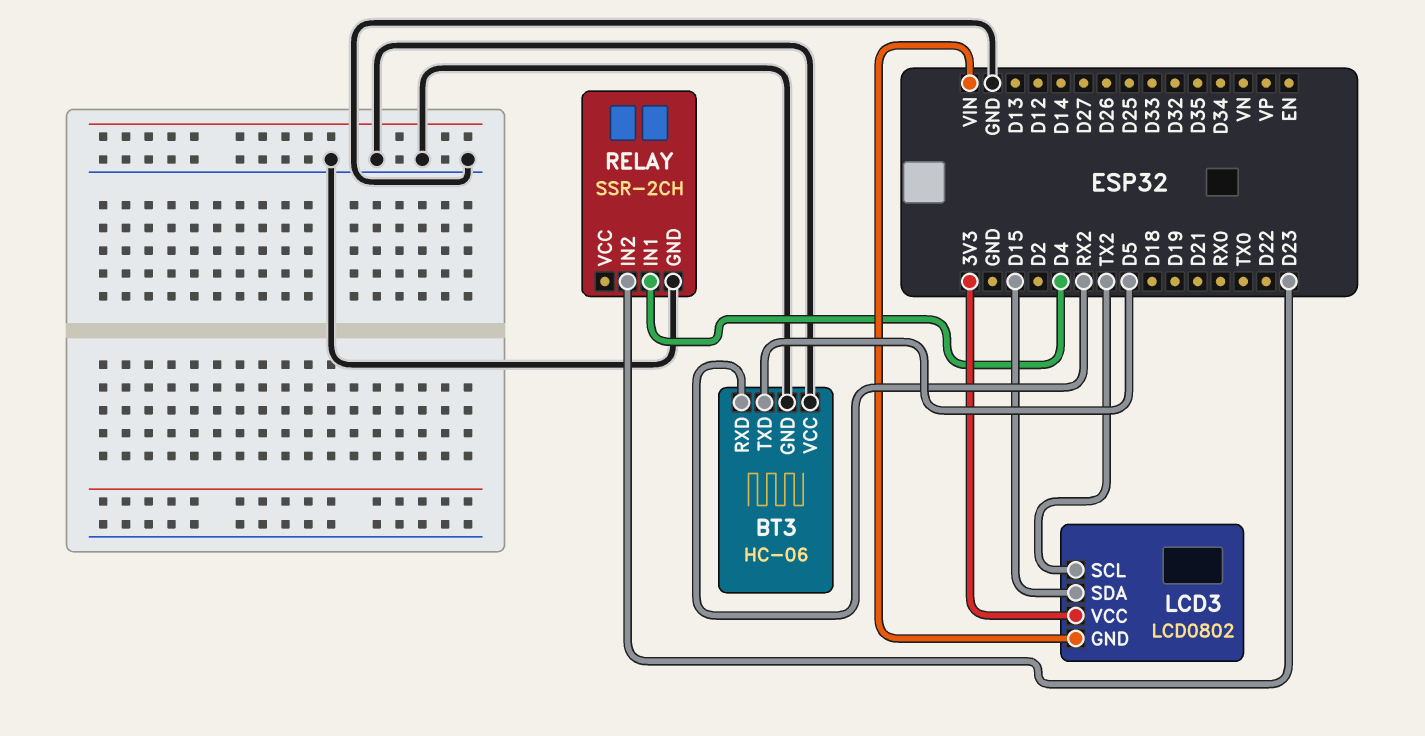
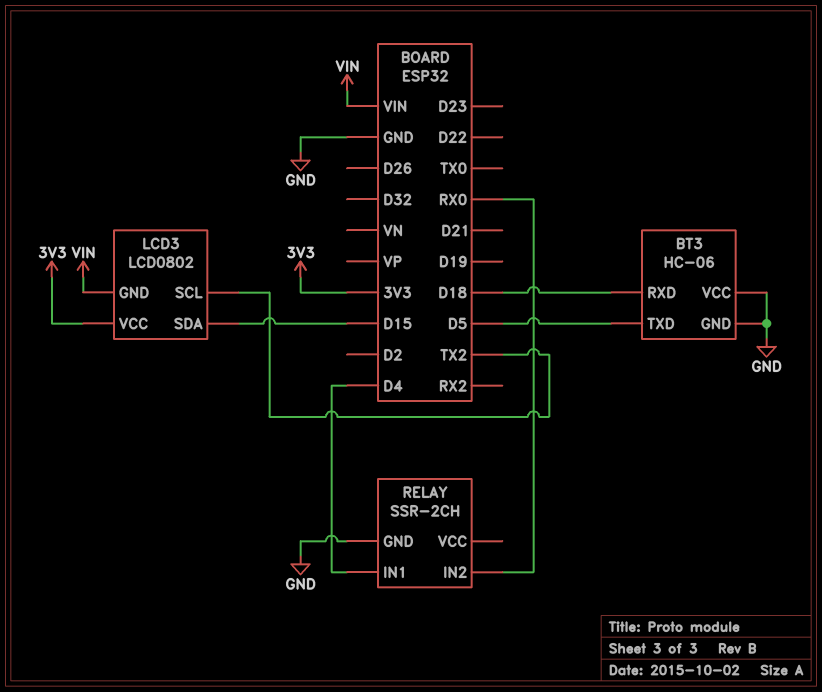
BT3 pin RXD: RX2 -> D18
RELAY pin IN2: D23 -> RX0

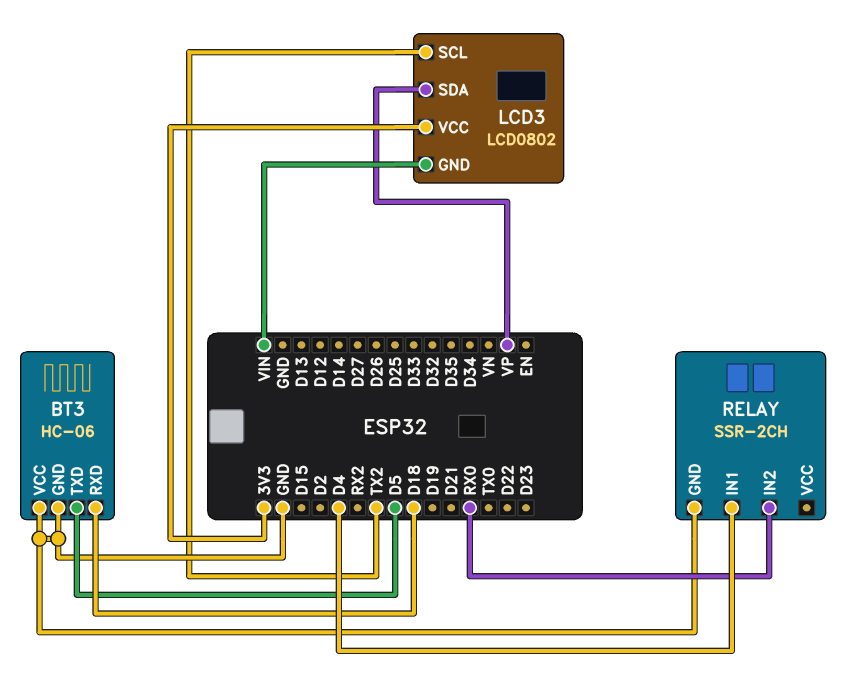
LCD3 pin SDA: D15 -> VP

